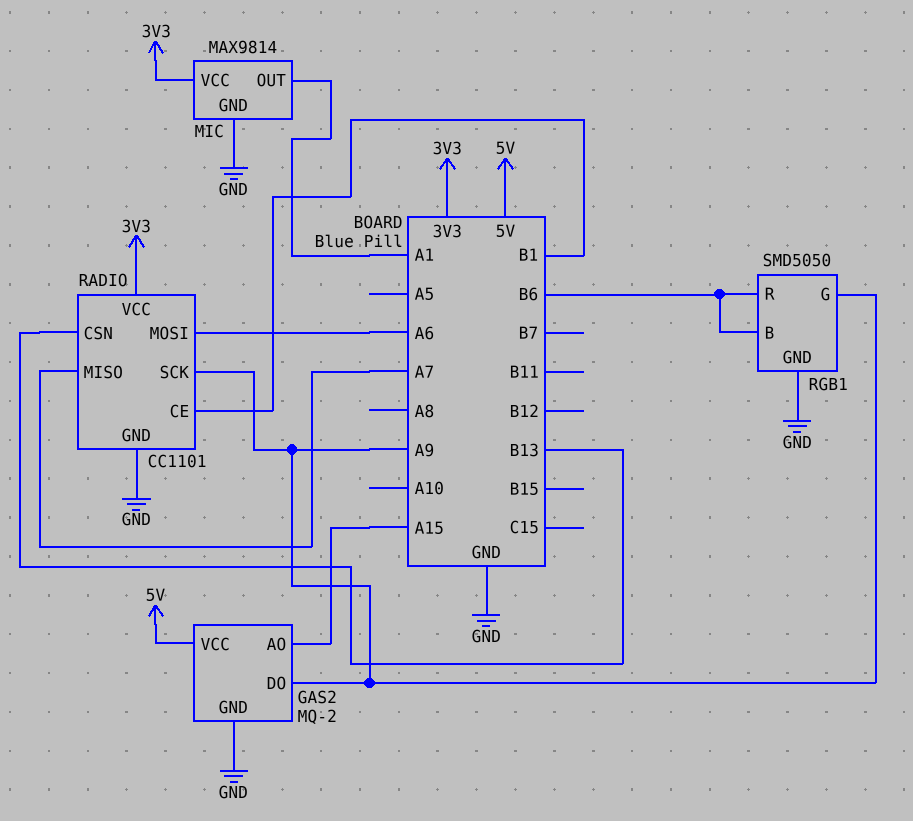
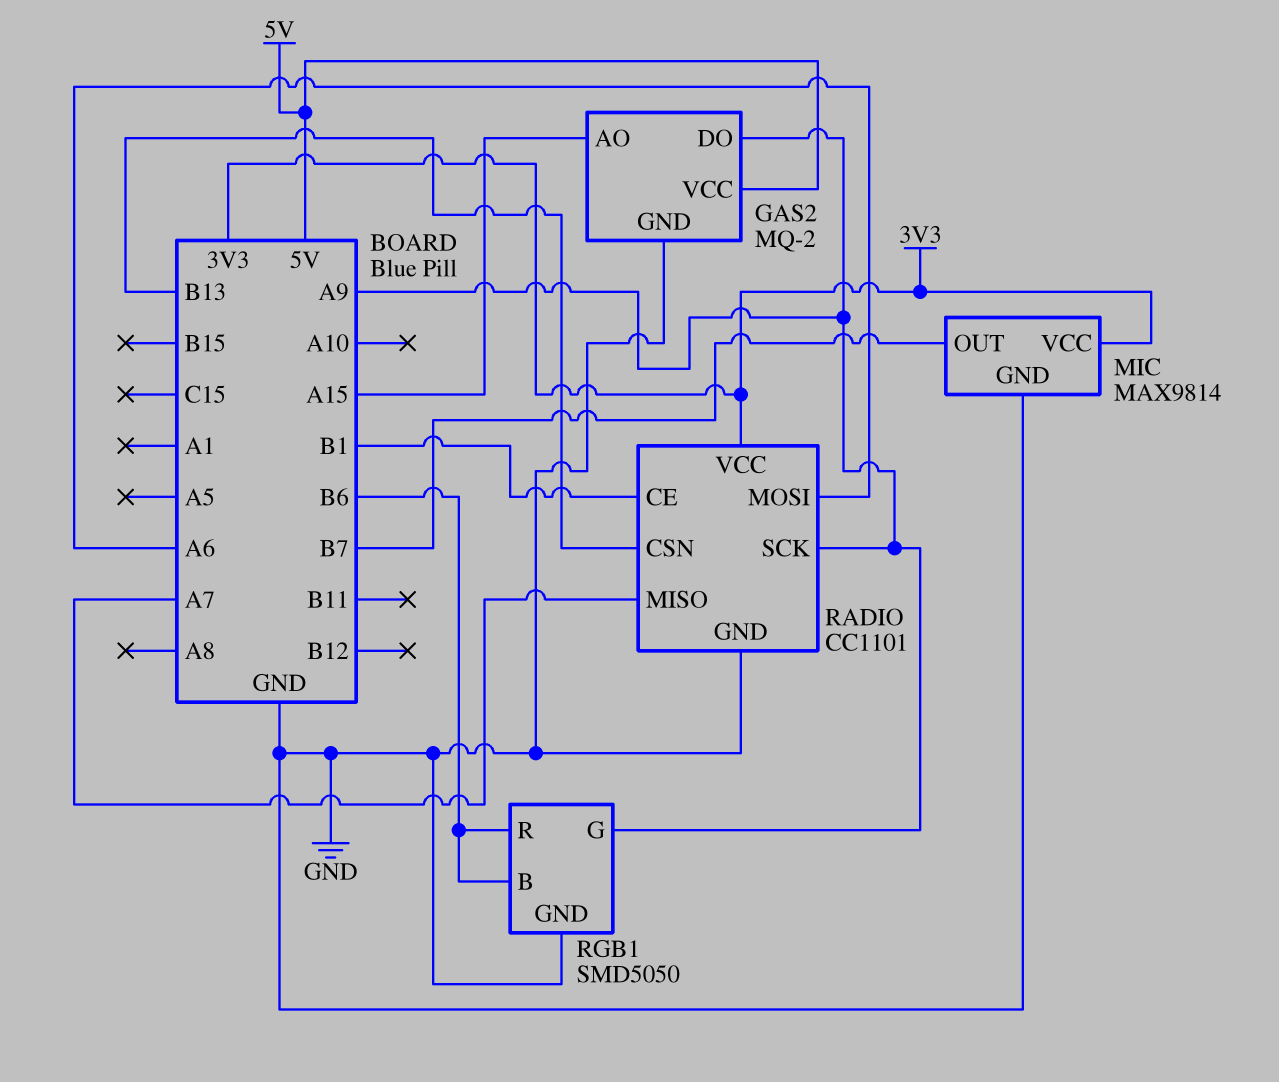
MIC pin OUT: A1 -> B7

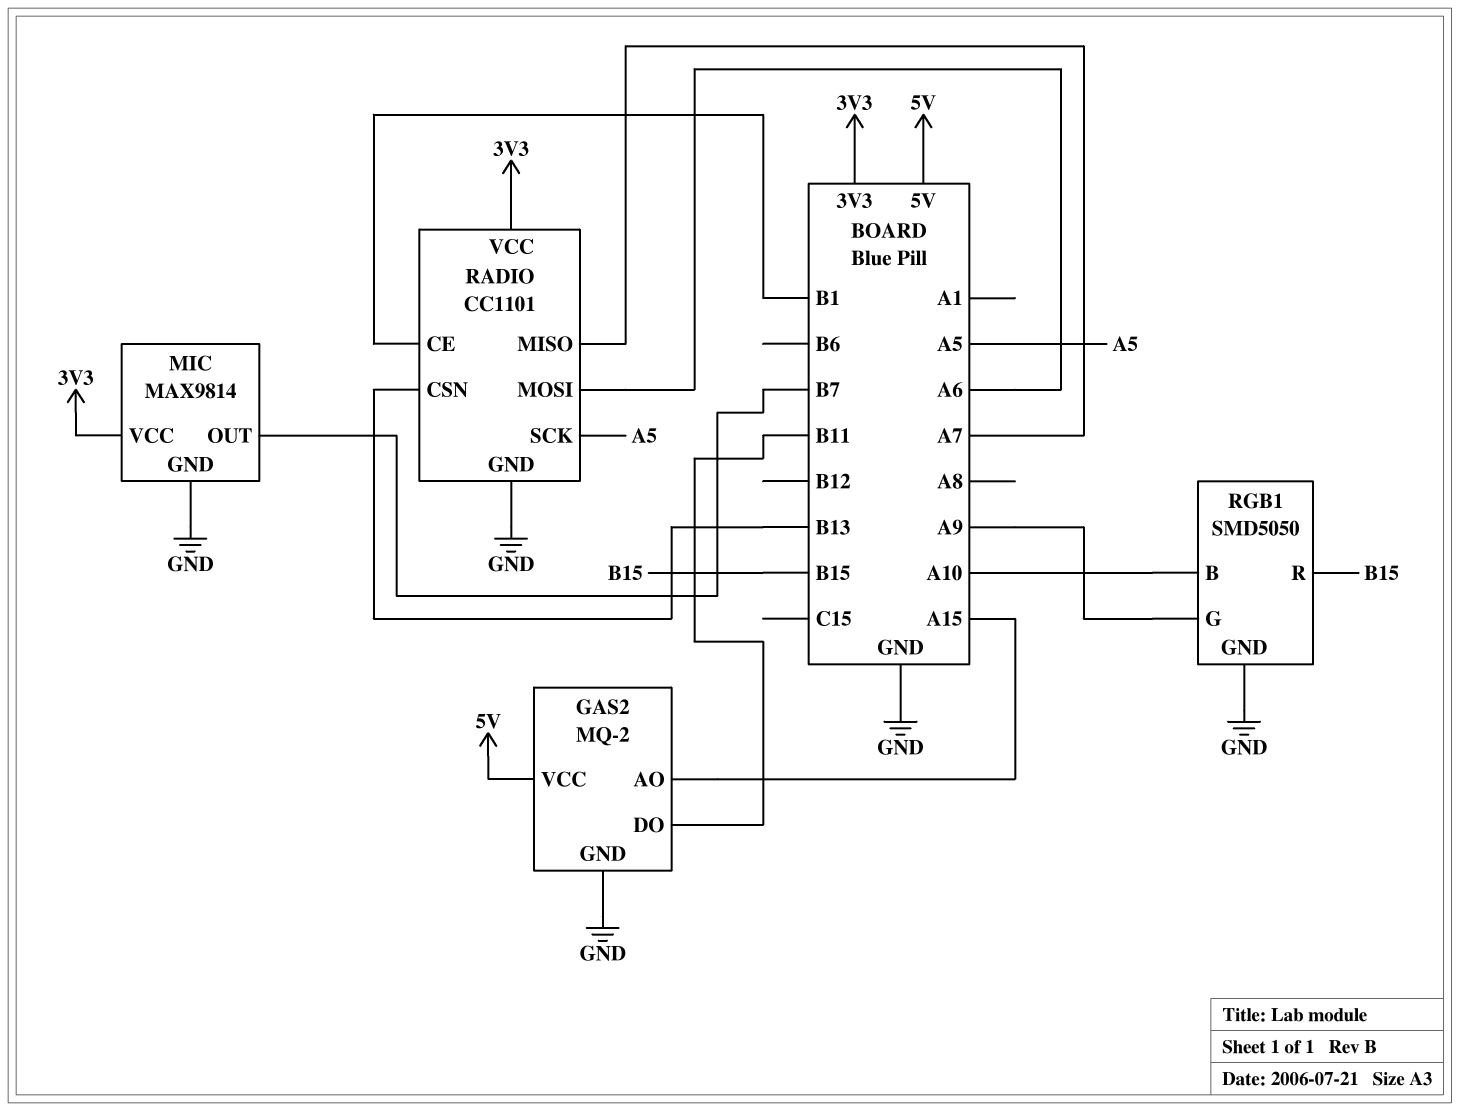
GAS2 pin DO: A9 -> B11
RADIO pin SCK: A9 -> A5
RGB1 pin B: B6 -> A10
RGB1 pin R: B6 -> B15

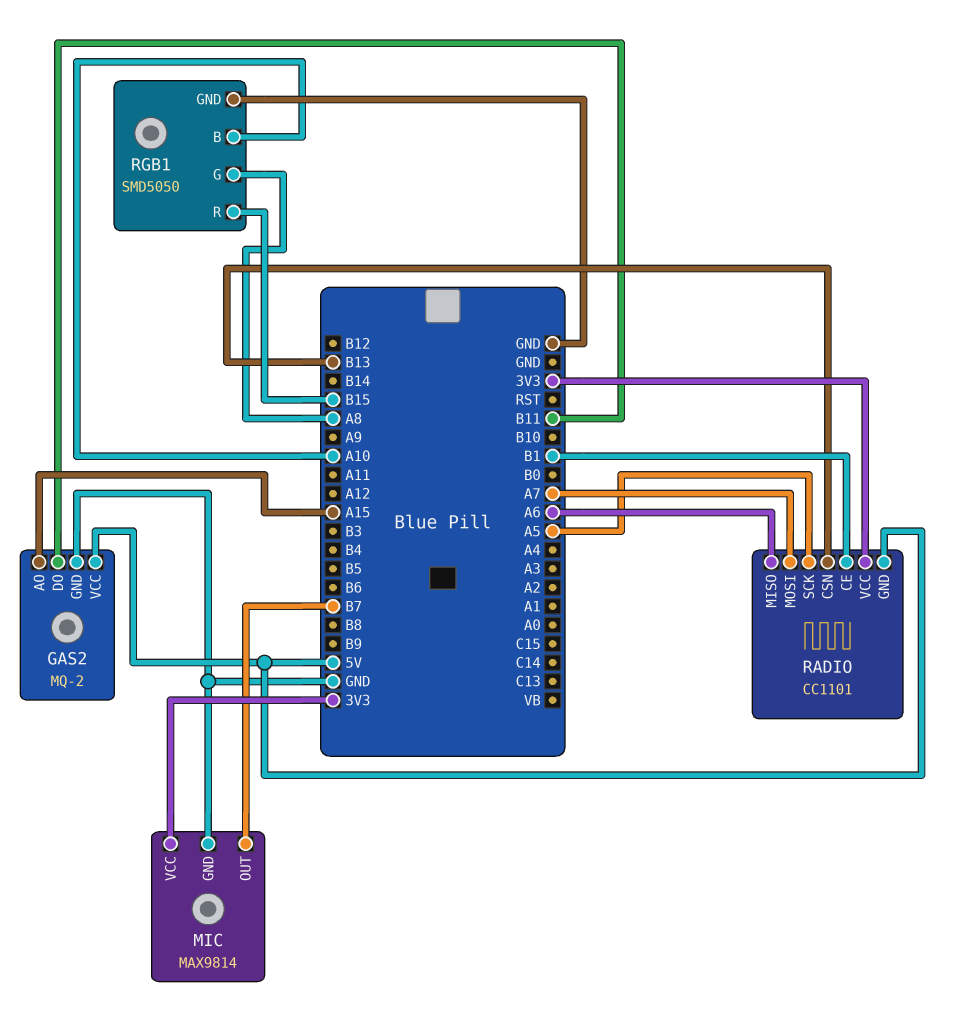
RADIO pin GND: GND -> 5V
RADIO pin MISO: A7 -> A6
RADIO pin MOSI: A6 -> A7
RGB1 pin G: A9 -> A8

